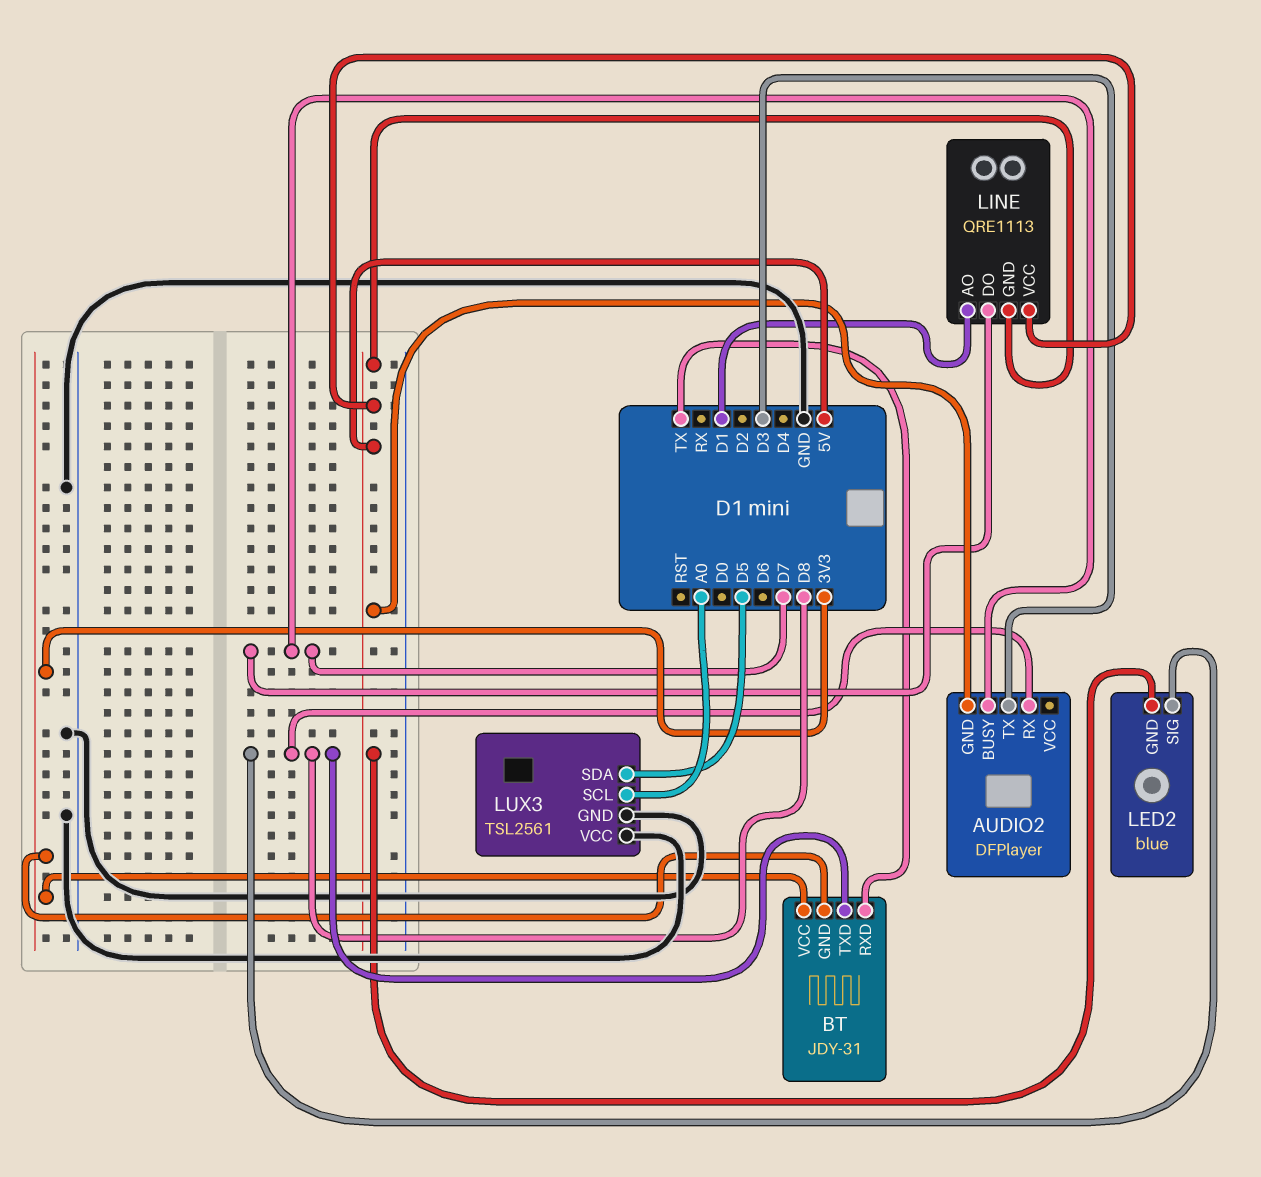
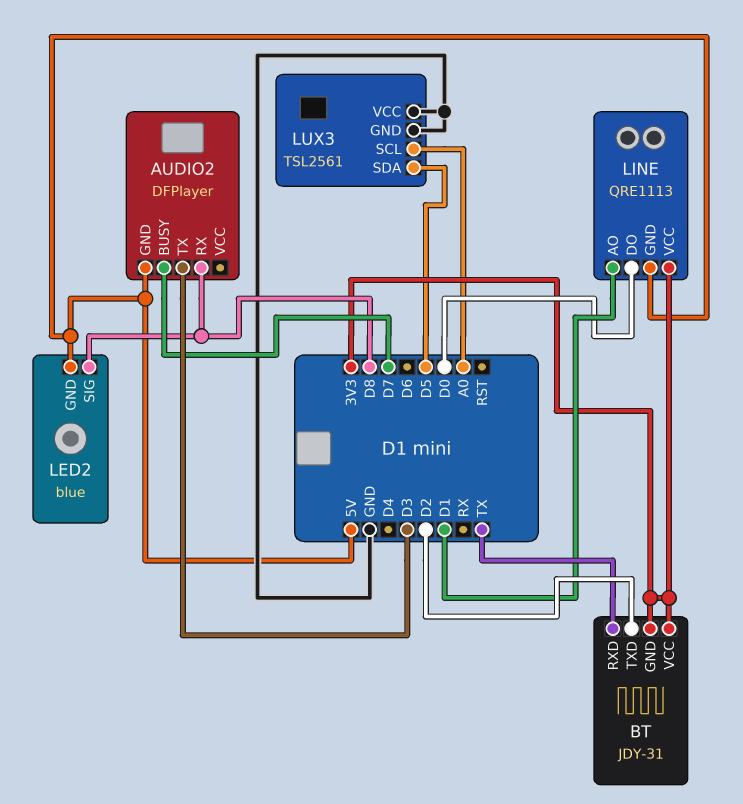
BT pin TXD: D8 -> D2
LINE pin DO: D7 -> D0
LINE pin VCC: 5V -> 3V3

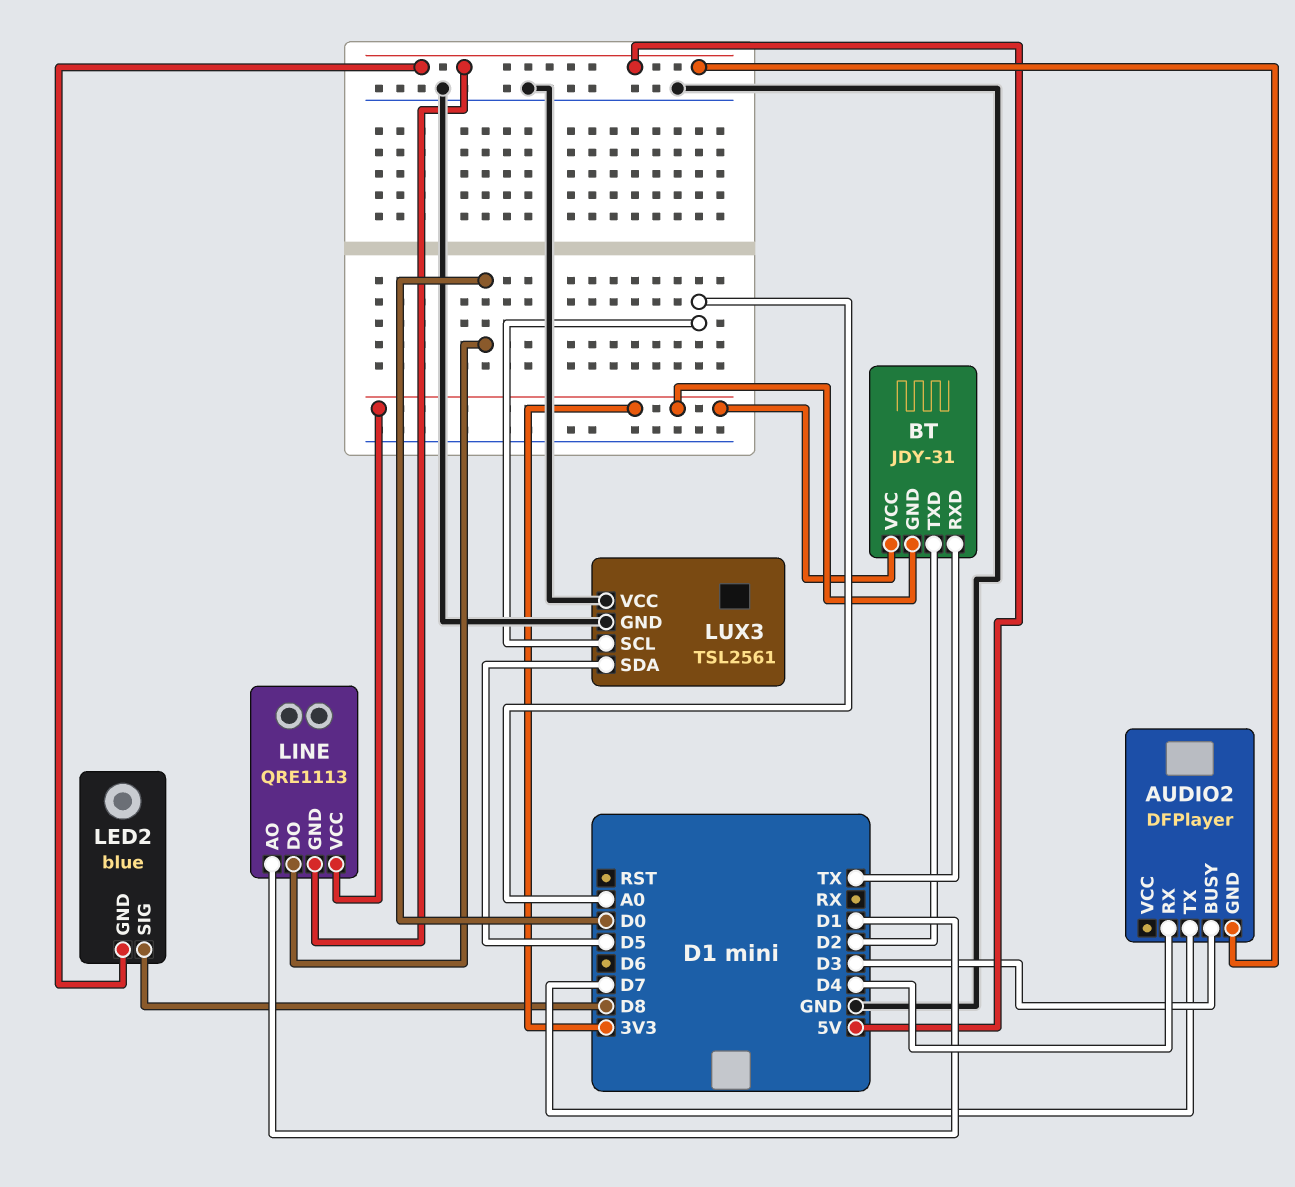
AUDIO2 pin BUSY: D7 -> D3
AUDIO2 pin RX: D8 -> D4
AUDIO2 pin TX: D3 -> D7

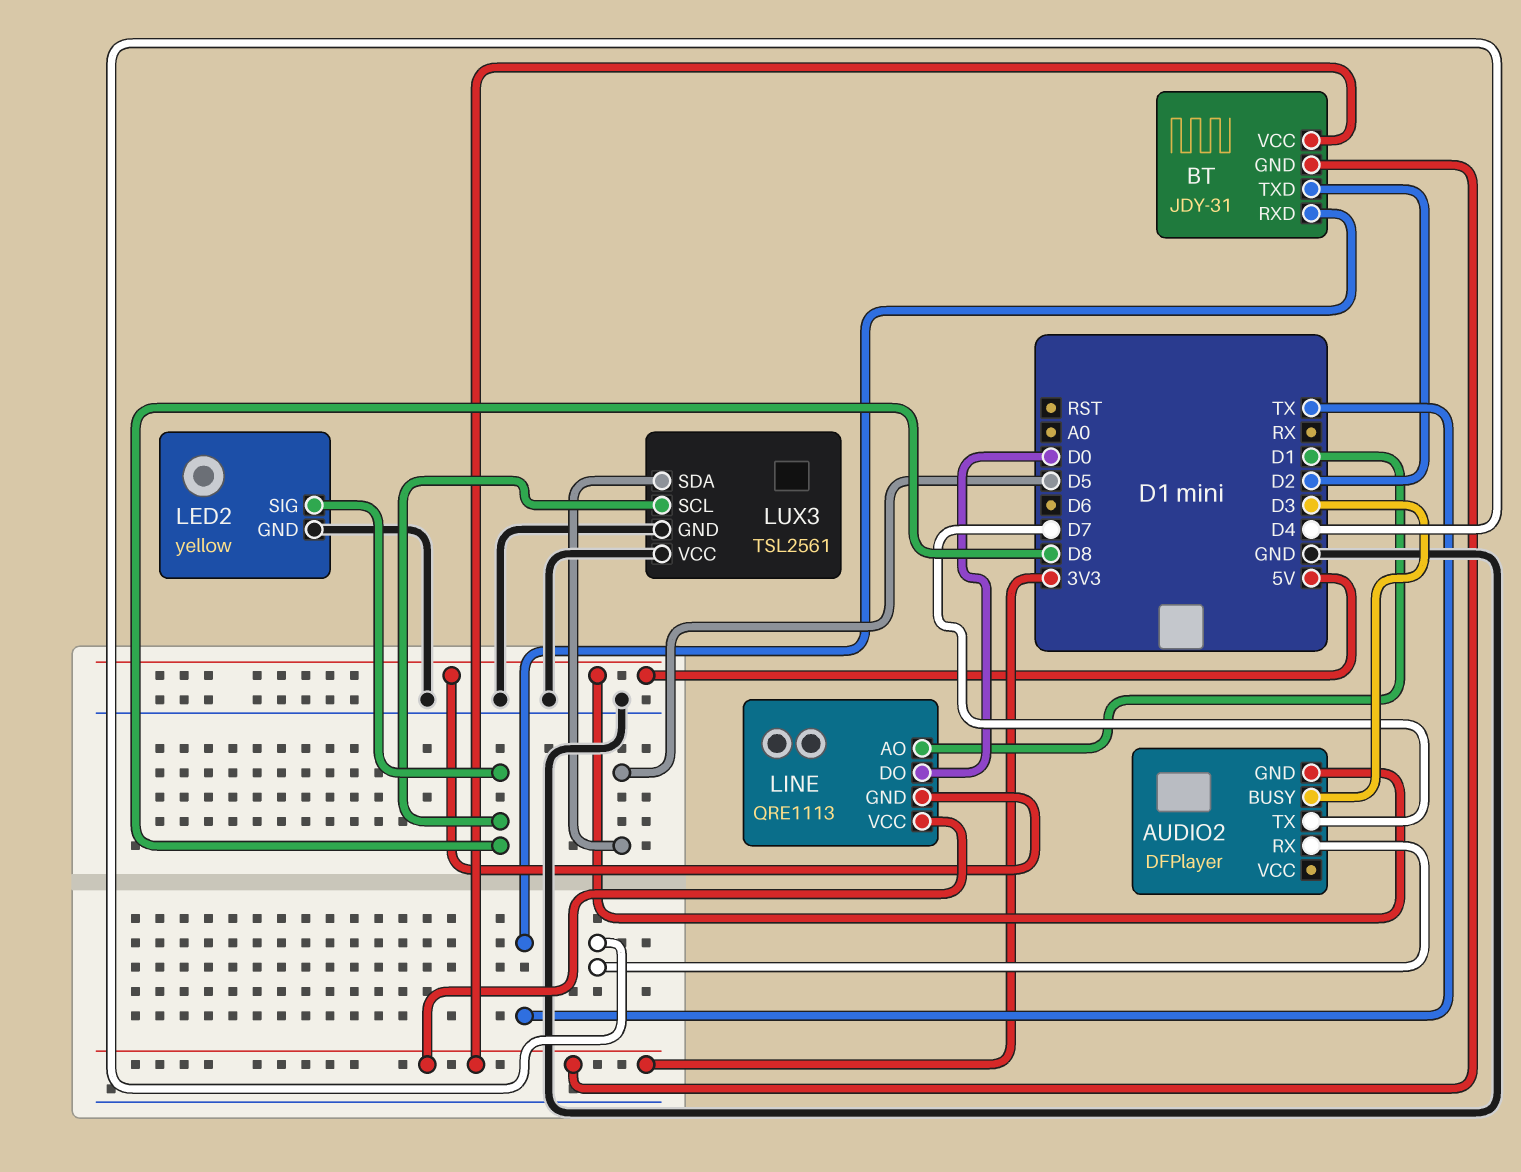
LED2: blue -> yellow
LED2 pin GND: 5V -> GND
LUX3 pin SCL: A0 -> D8

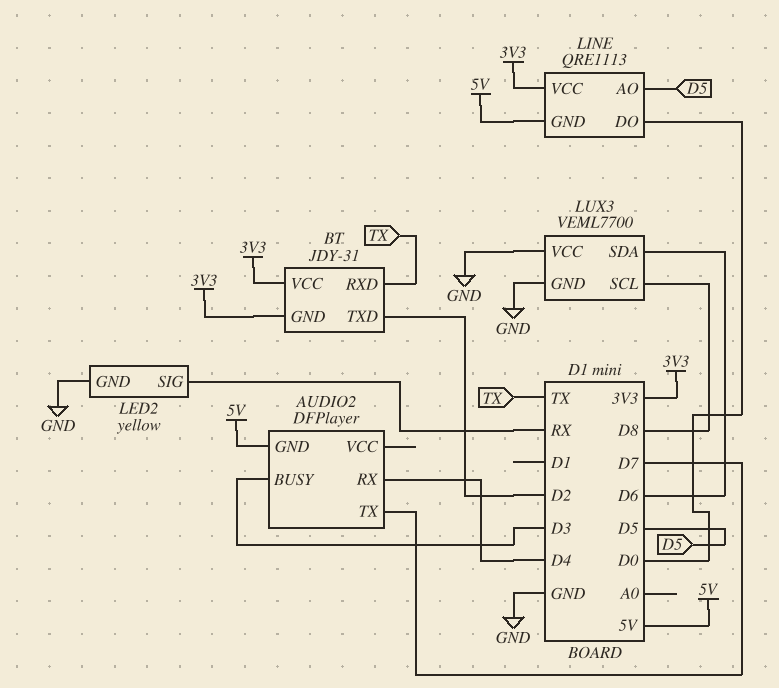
LED2 pin SIG: D8 -> RX
LINE pin AO: D1 -> D5
LUX3: TSL2561 -> VEML7700
LUX3 pin SDA: D5 -> D6

